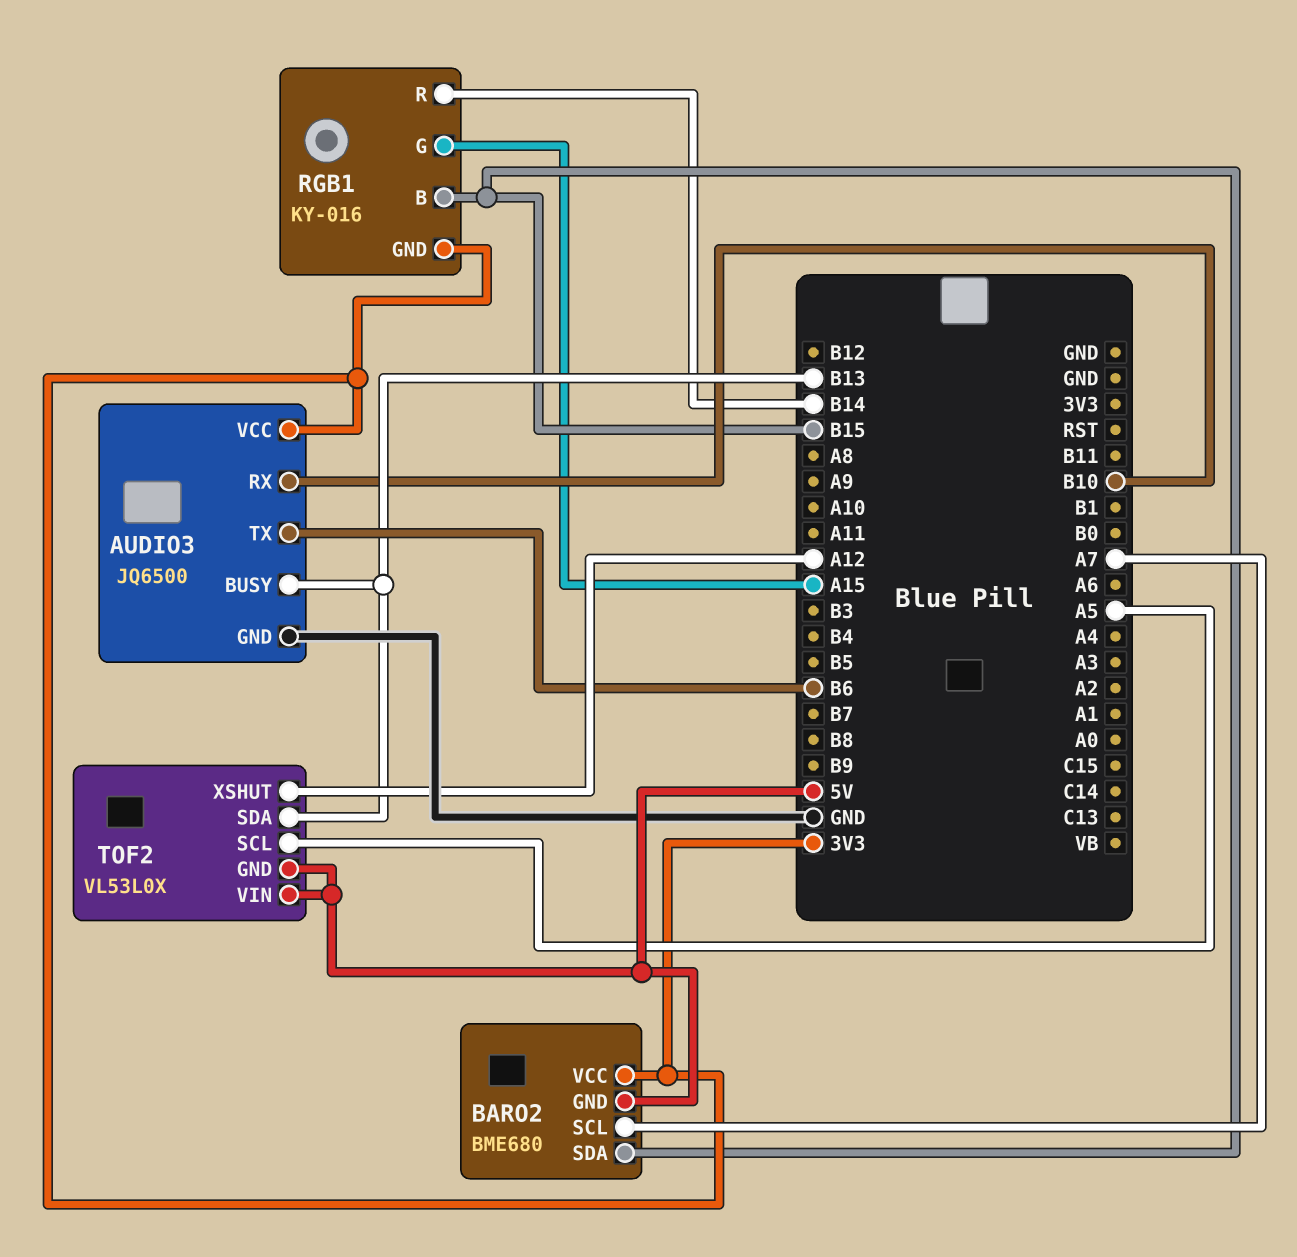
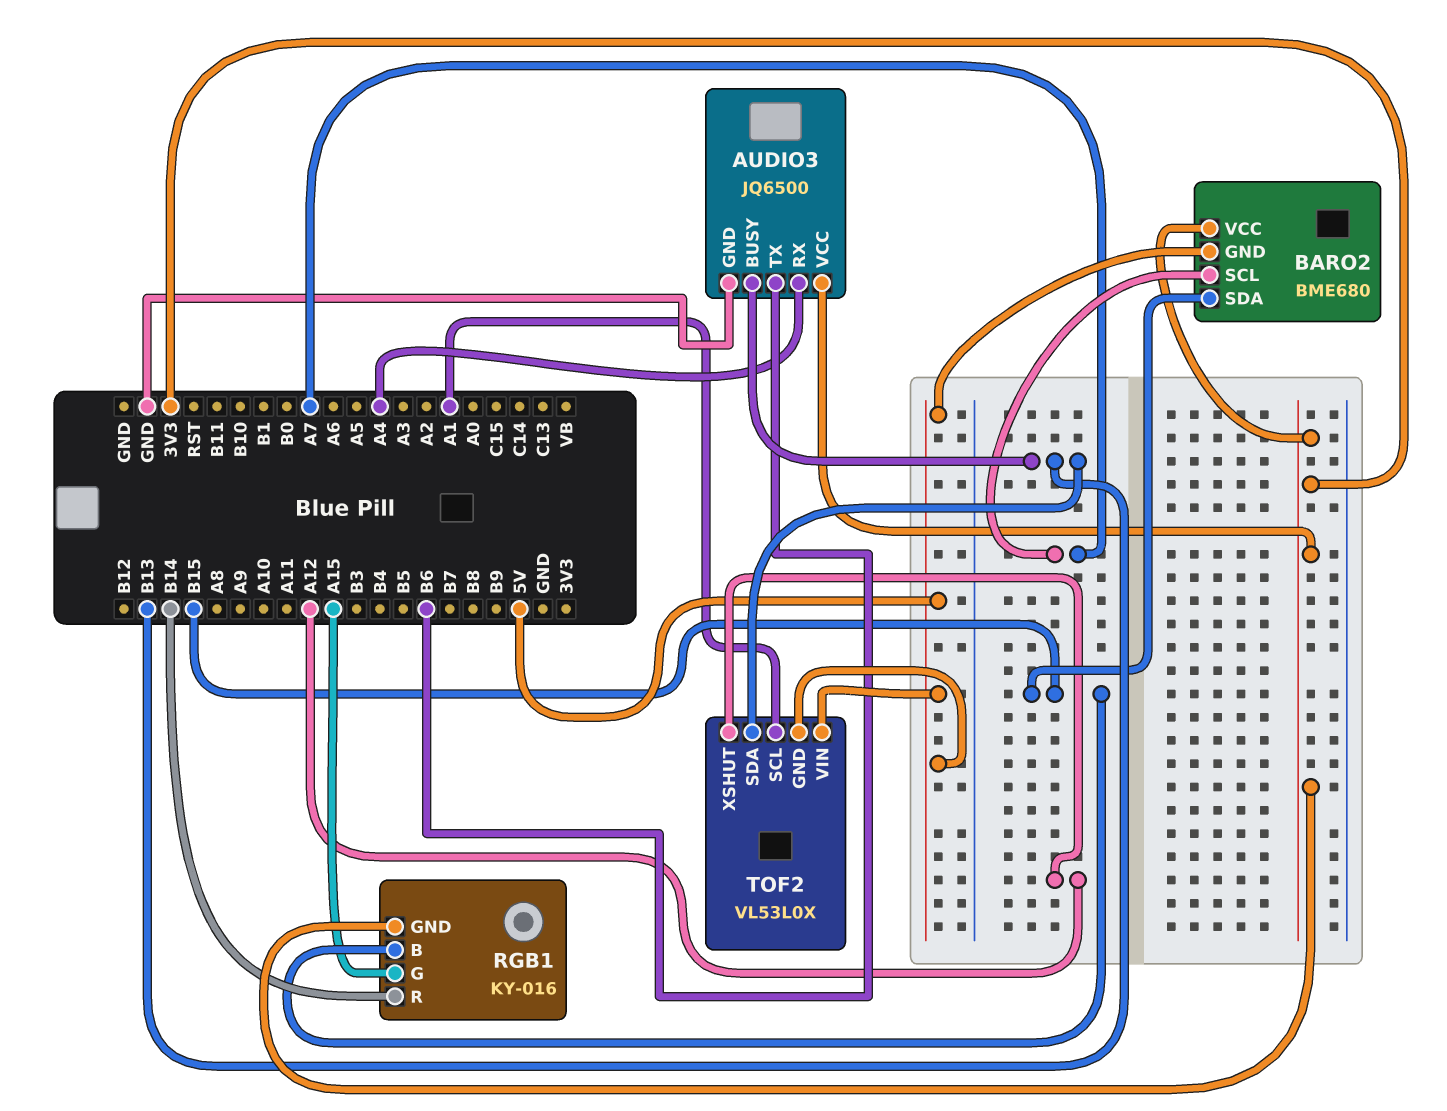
AUDIO3 pin RX: B10 -> A4
TOF2 pin SCL: A5 -> A1

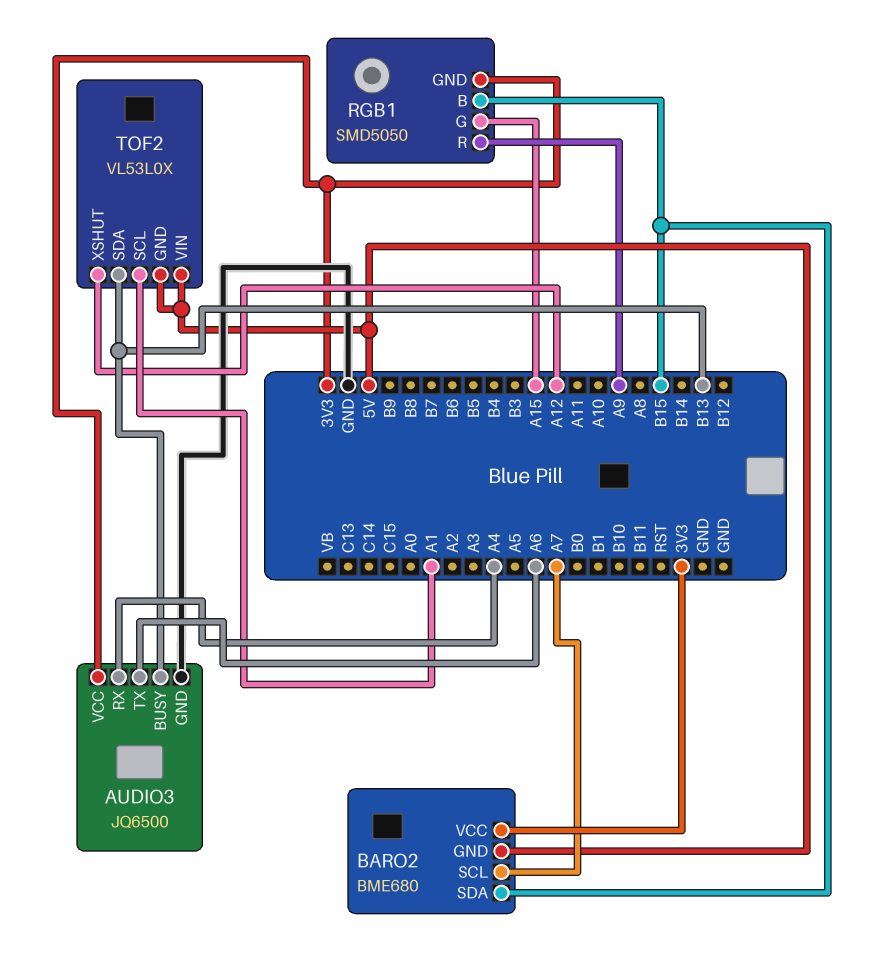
AUDIO3 pin TX: B6 -> A6
RGB1: KY-016 -> SMD5050
RGB1 pin R: B14 -> A9

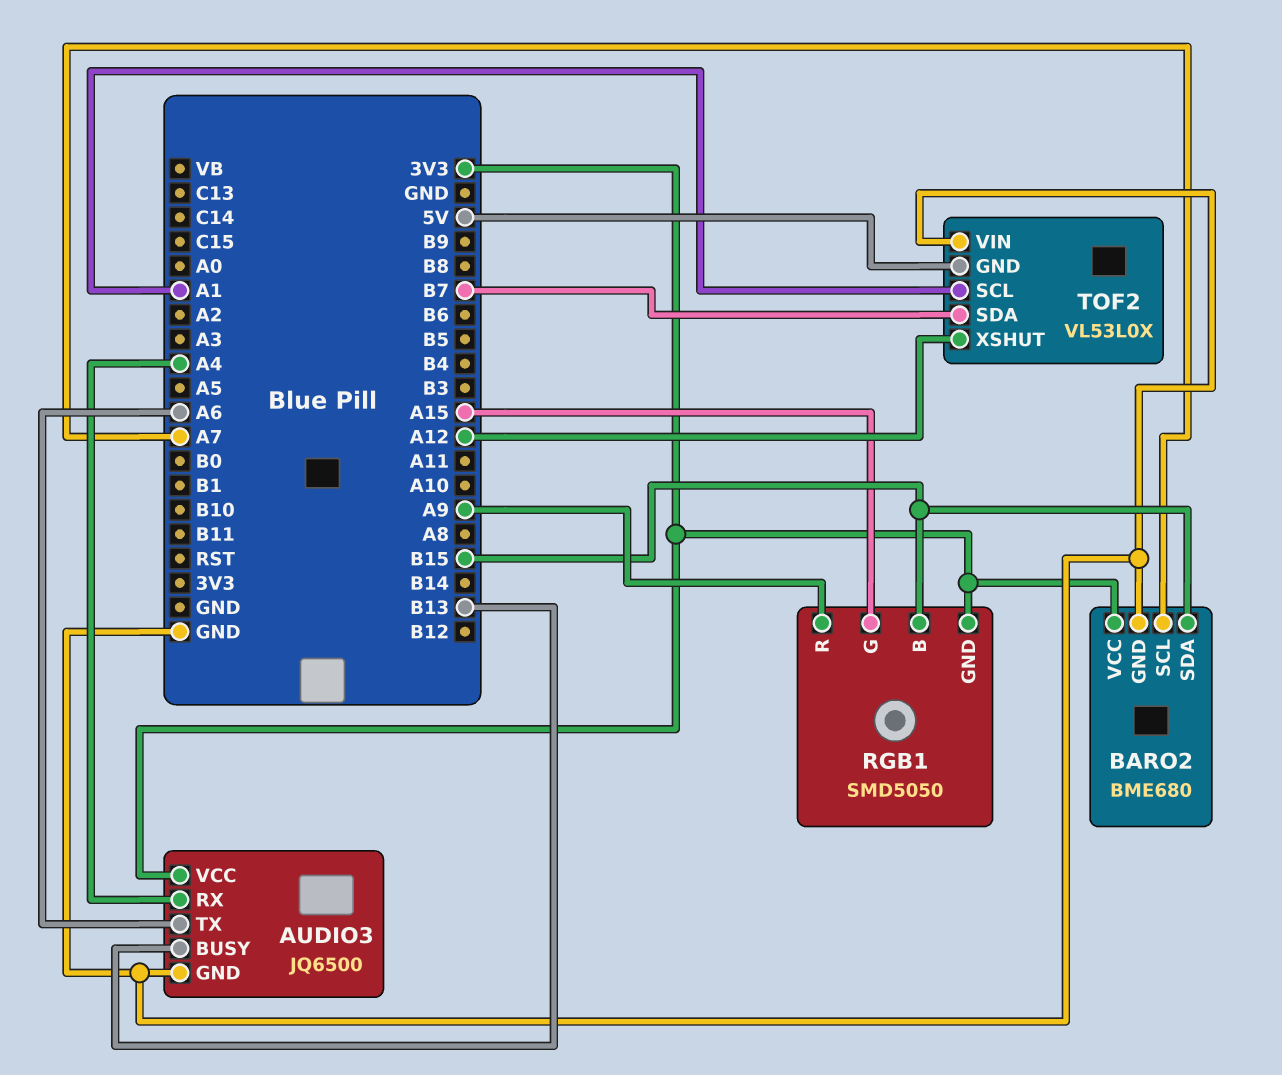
BARO2 pin GND: 5V -> GND
TOF2 pin SDA: B13 -> B7
TOF2 pin VIN: 5V -> GND

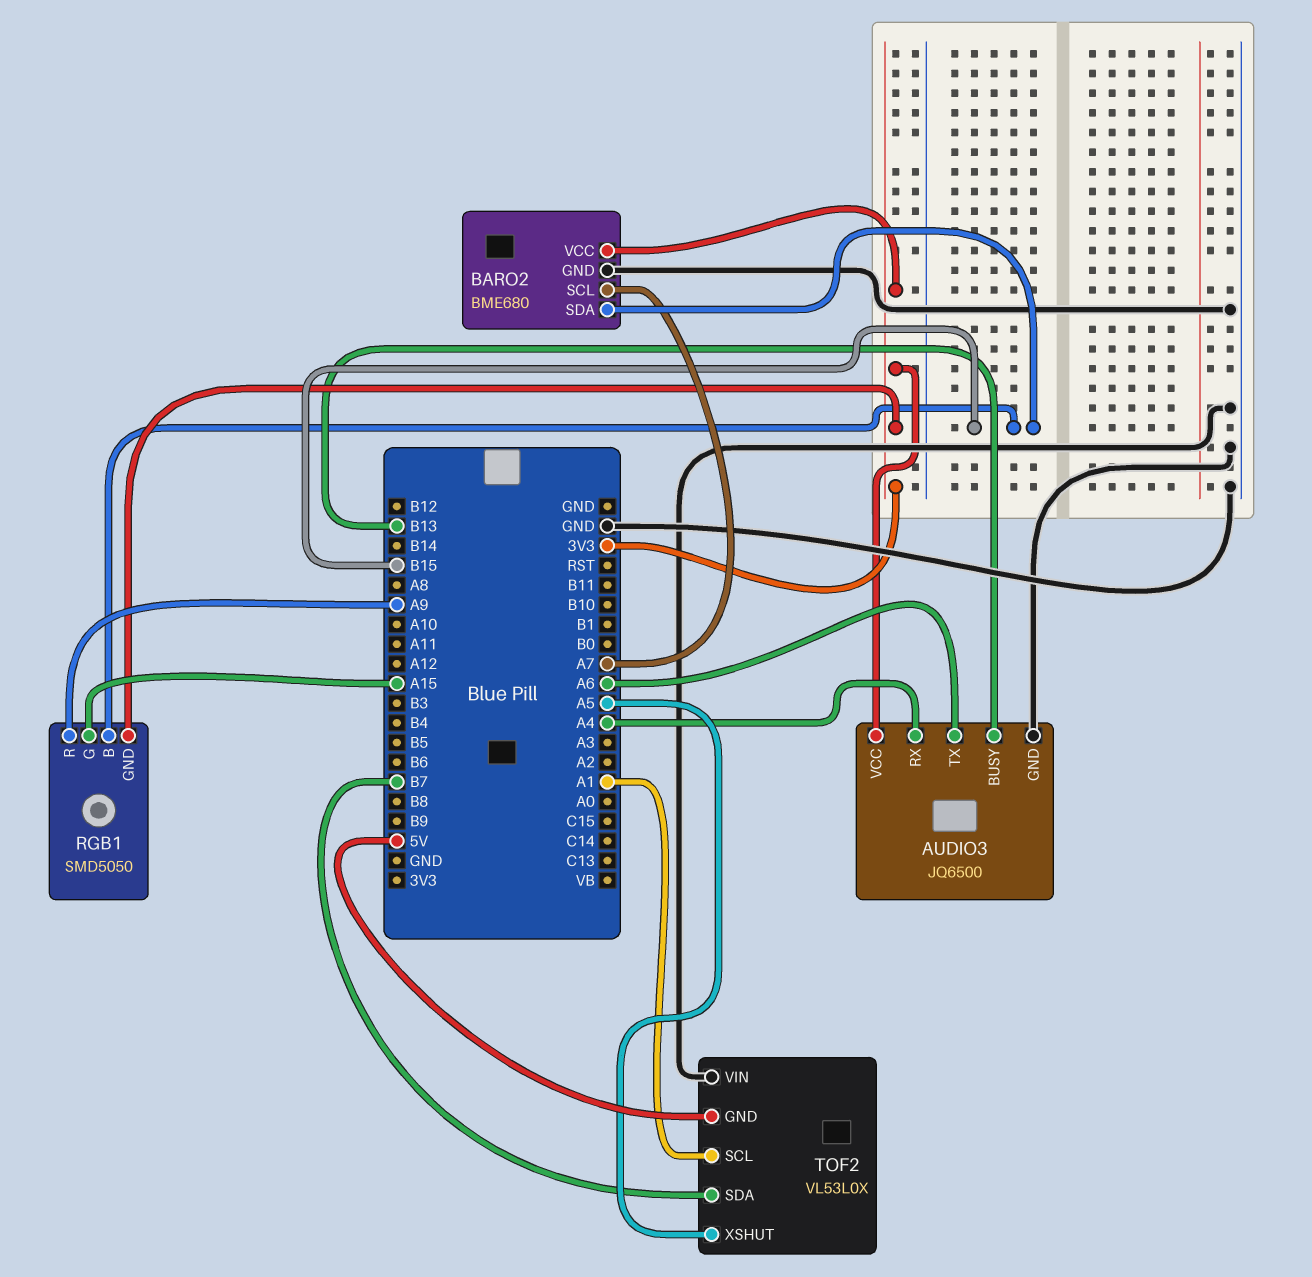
TOF2 pin XSHUT: A12 -> A5

